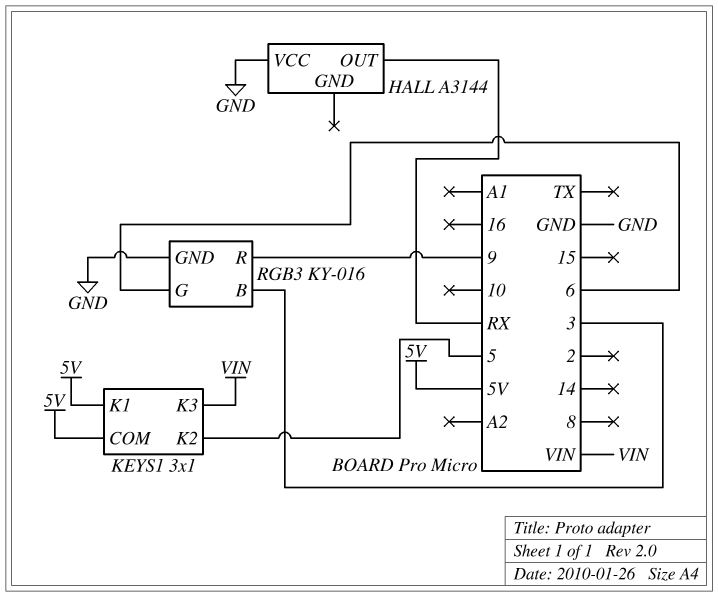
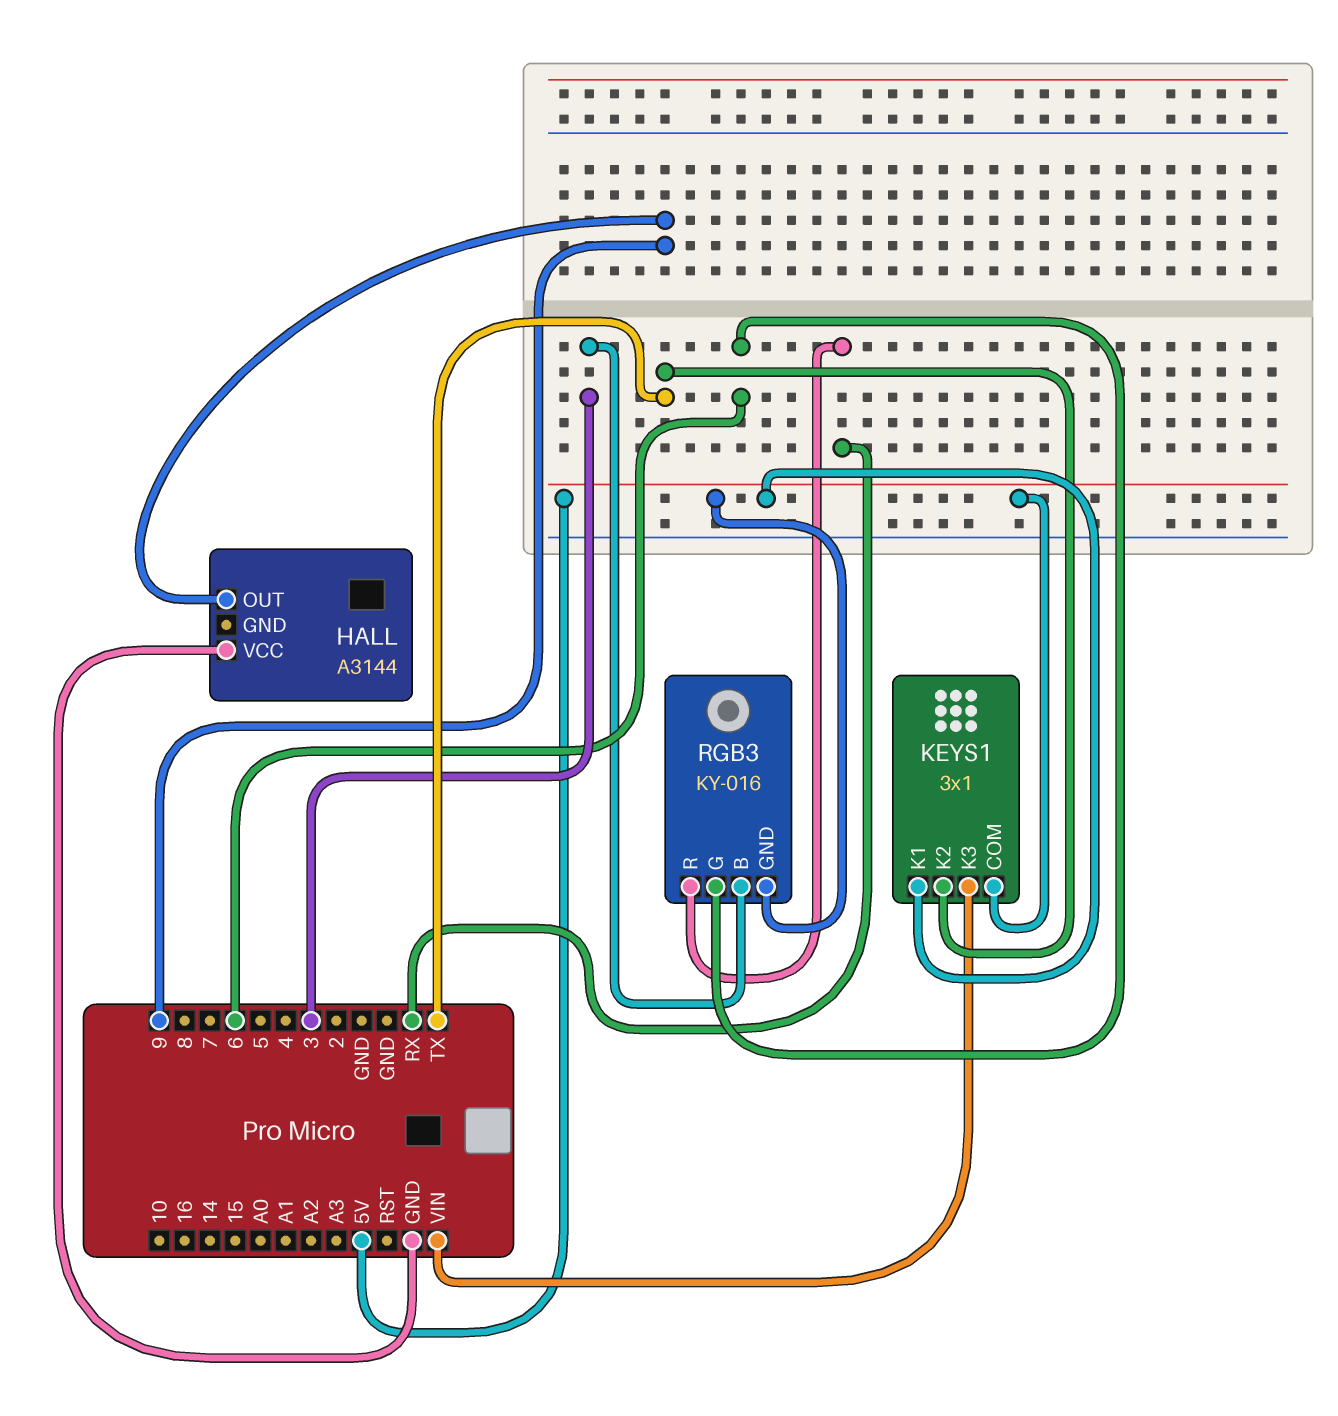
HALL pin OUT: RX -> 9
KEYS1 pin K2: 5 -> TX
RGB3 pin GND: GND -> 5V
RGB3 pin R: 9 -> RX

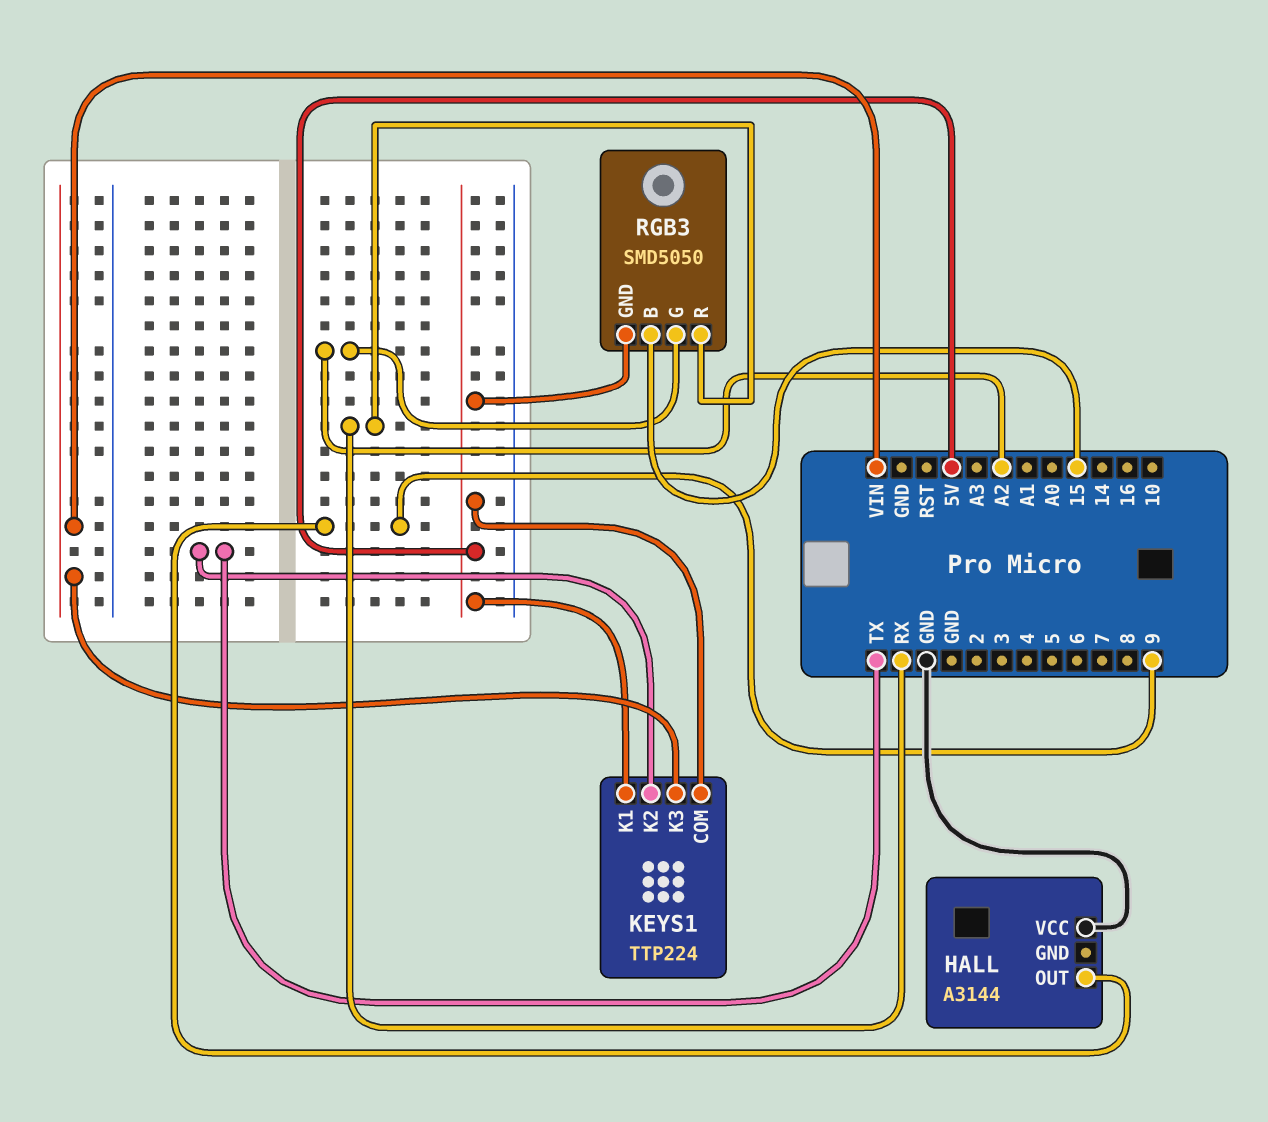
KEYS1: 3x1 -> TTP224
RGB3: KY-016 -> SMD5050
RGB3 pin B: 3 -> 15
RGB3 pin G: 6 -> A2

